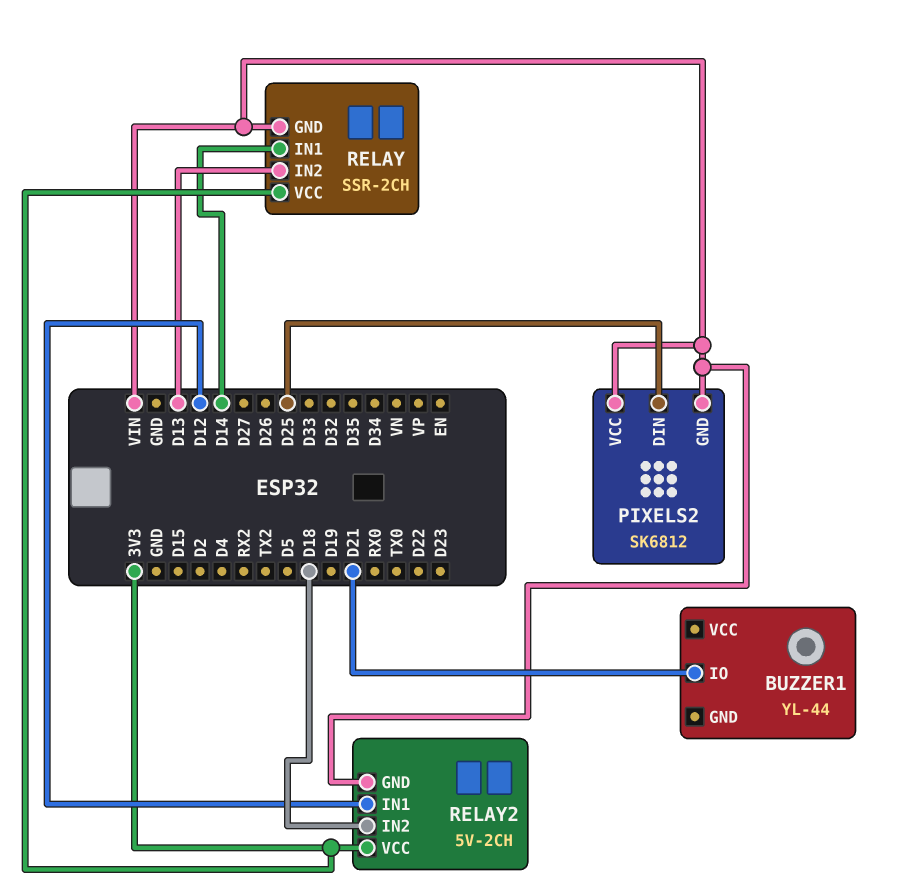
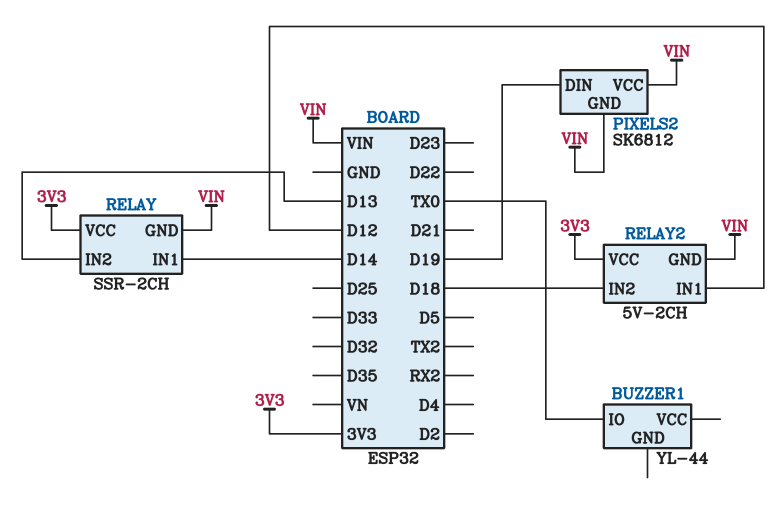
BUZZER1 pin IO: D21 -> TX0
PIXELS2 pin DIN: D25 -> D19

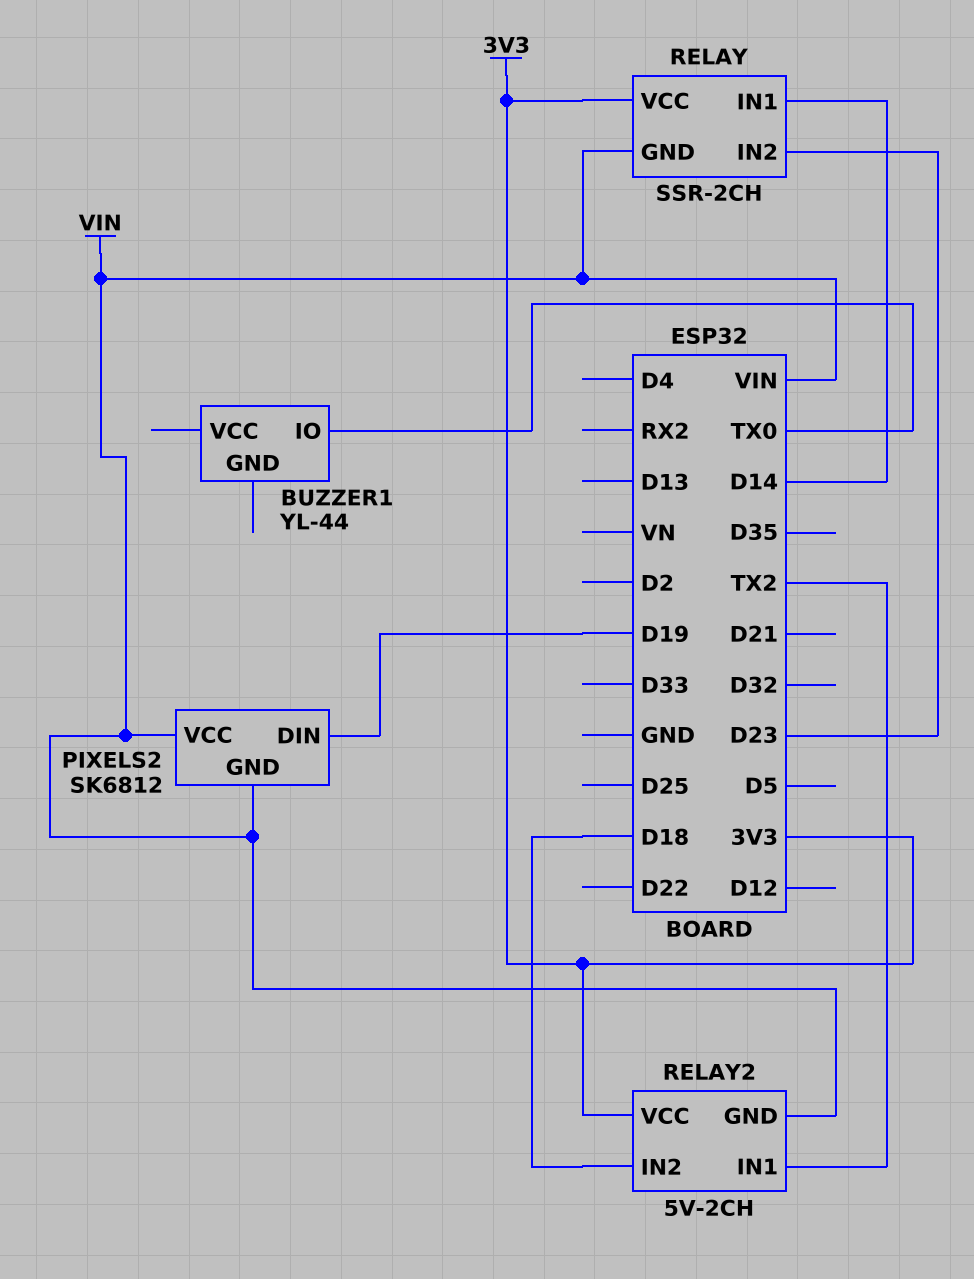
RELAY pin IN2: D13 -> D23
RELAY2 pin IN1: D12 -> TX2

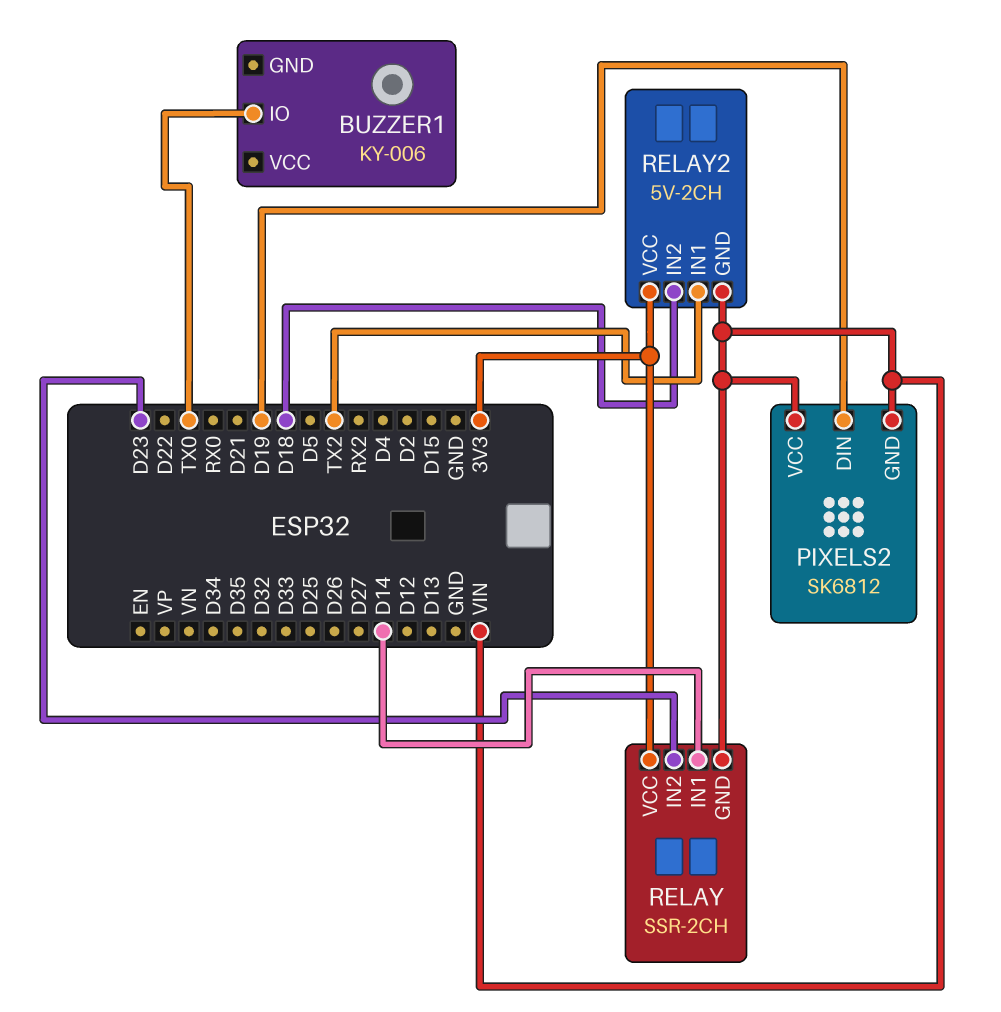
BUZZER1: YL-44 -> KY-006

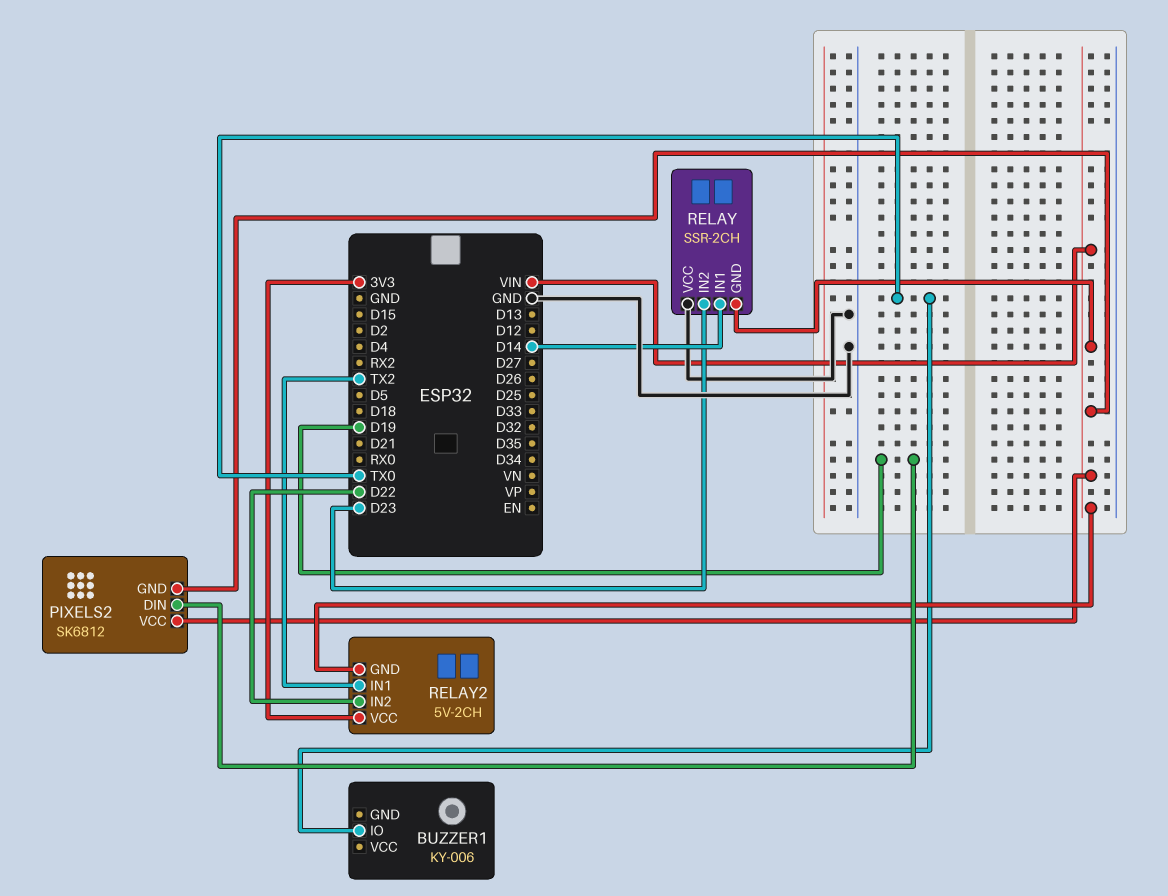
RELAY pin VCC: 3V3 -> GND
RELAY2 pin IN2: D18 -> D22

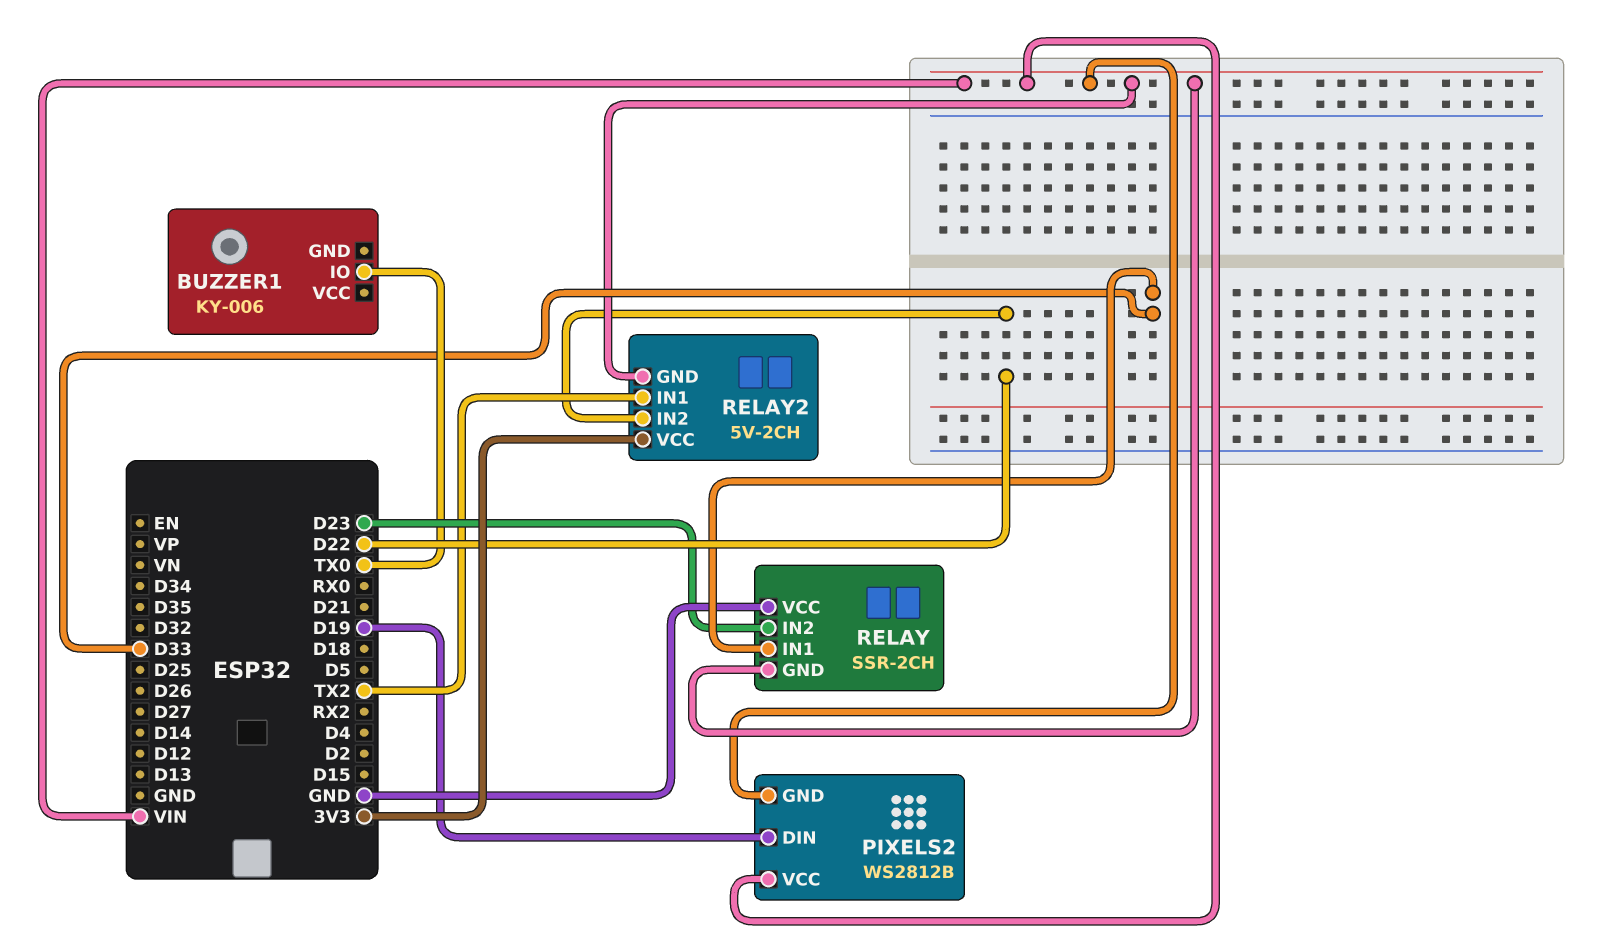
PIXELS2: SK6812 -> WS2812B
RELAY pin IN1: D14 -> D33

